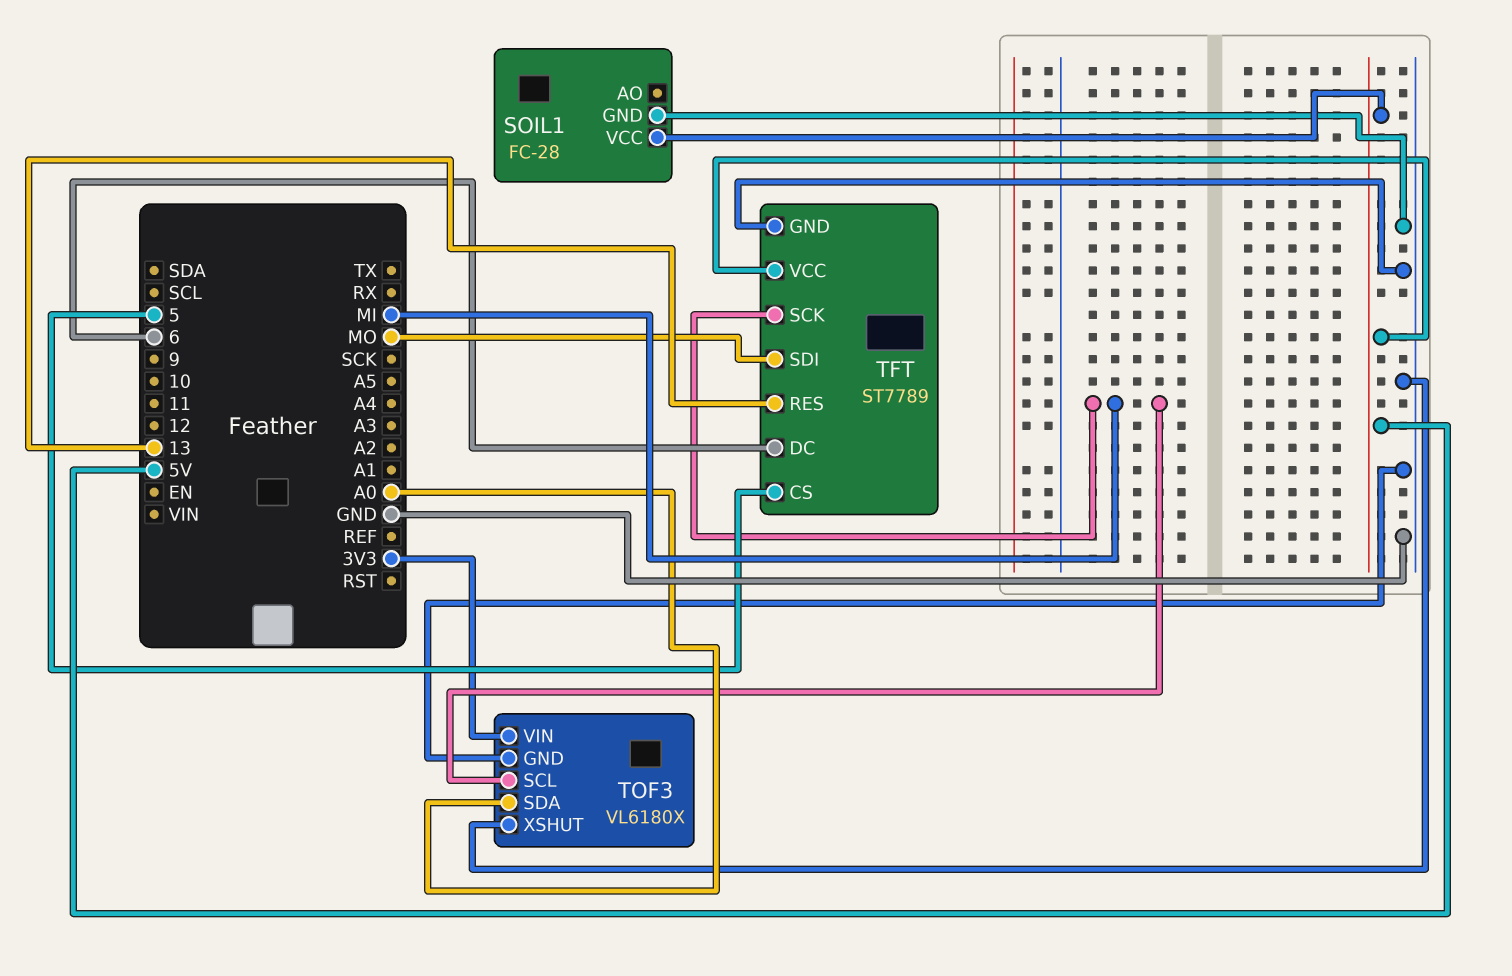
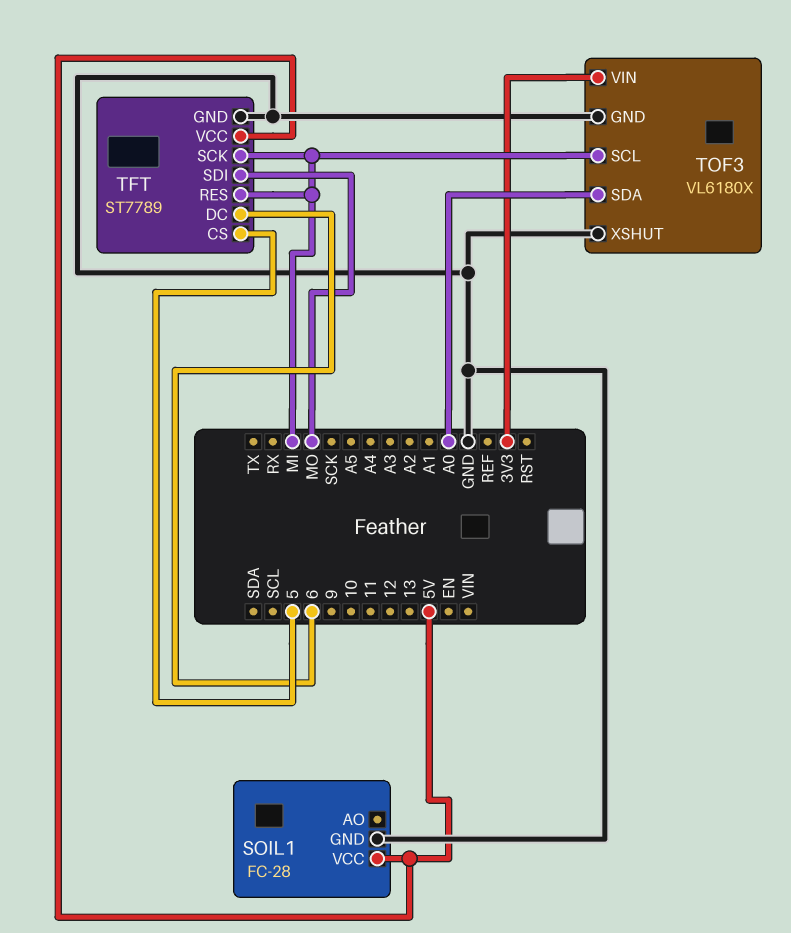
TFT pin RES: 13 -> MI

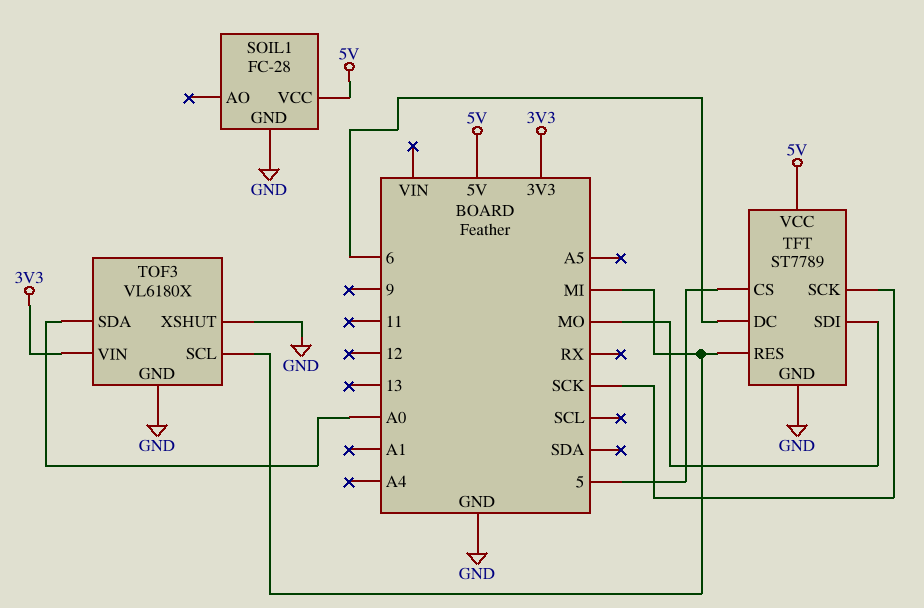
TFT pin SCK: MI -> SCK

